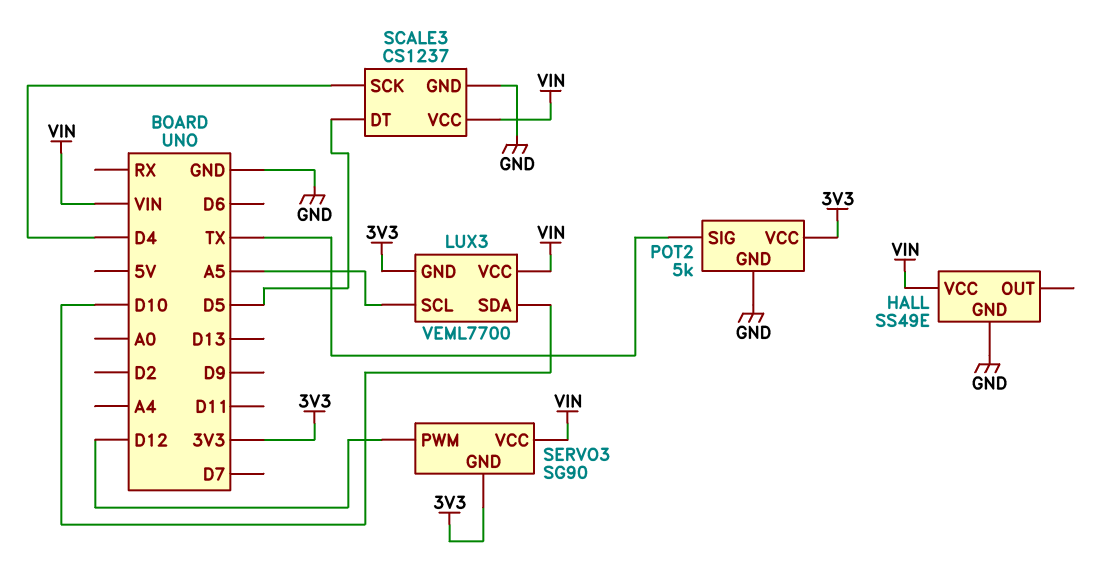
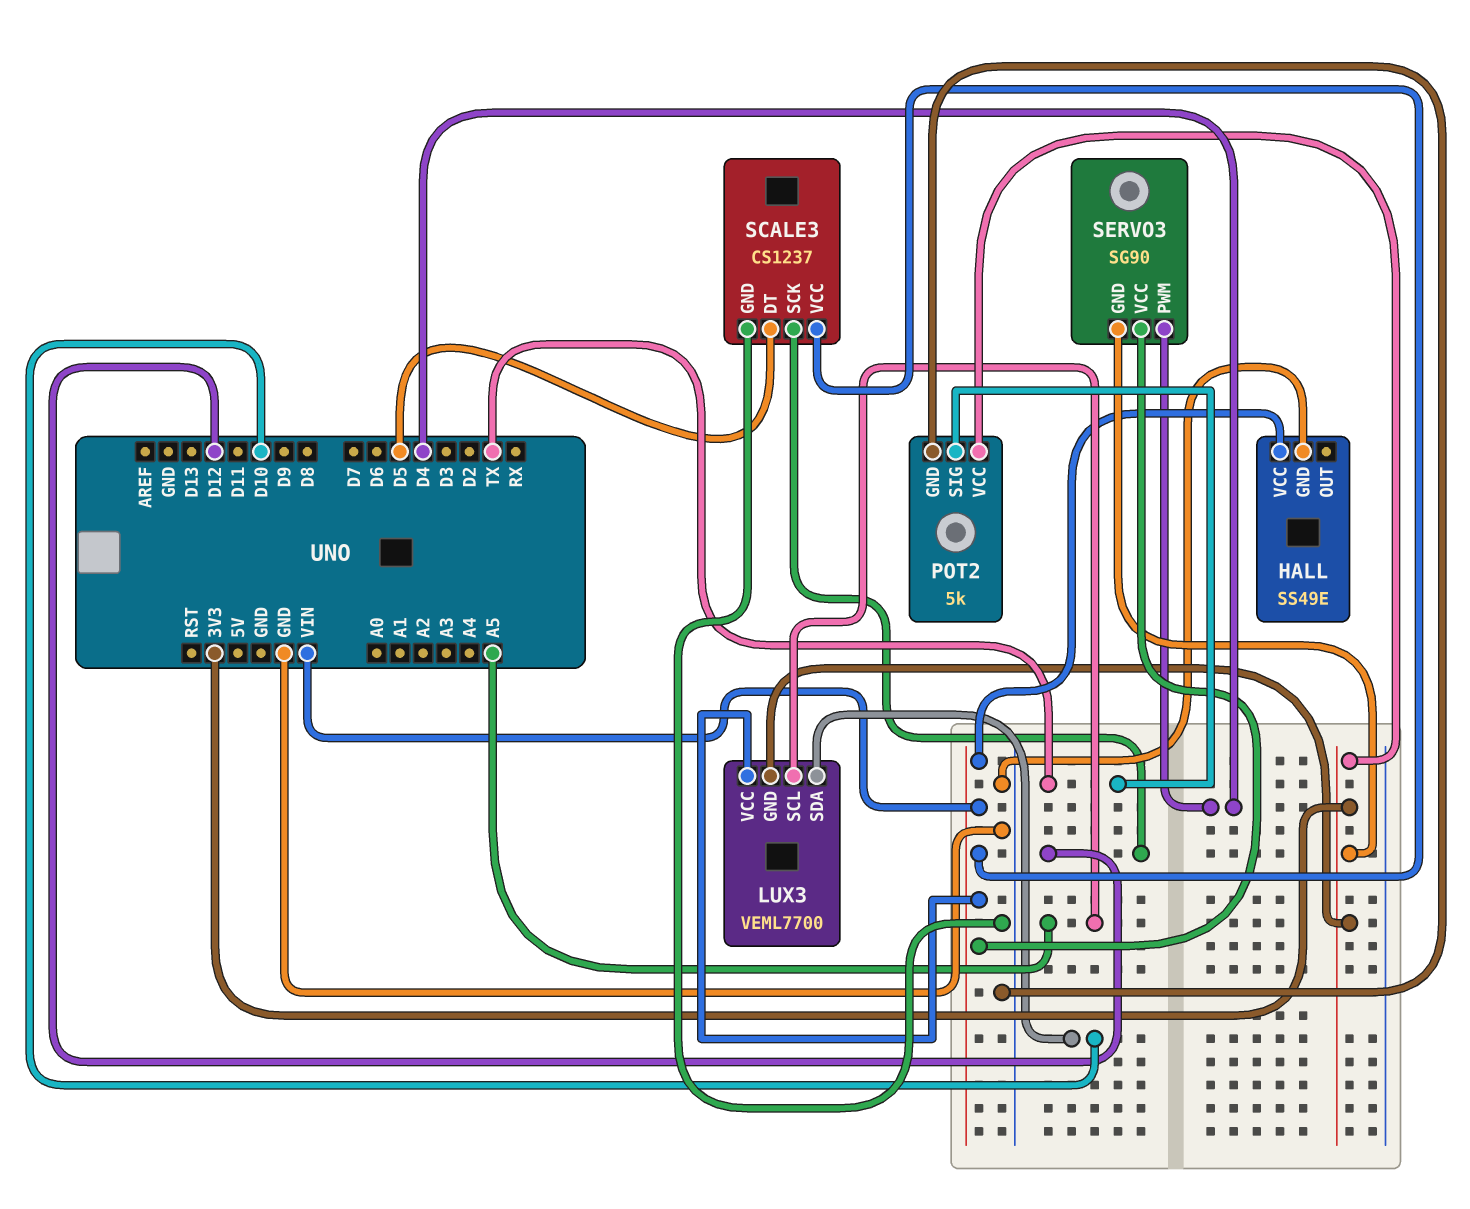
SCALE3 pin SCK: D4 -> D12
SERVO3 pin PWM: D12 -> D4

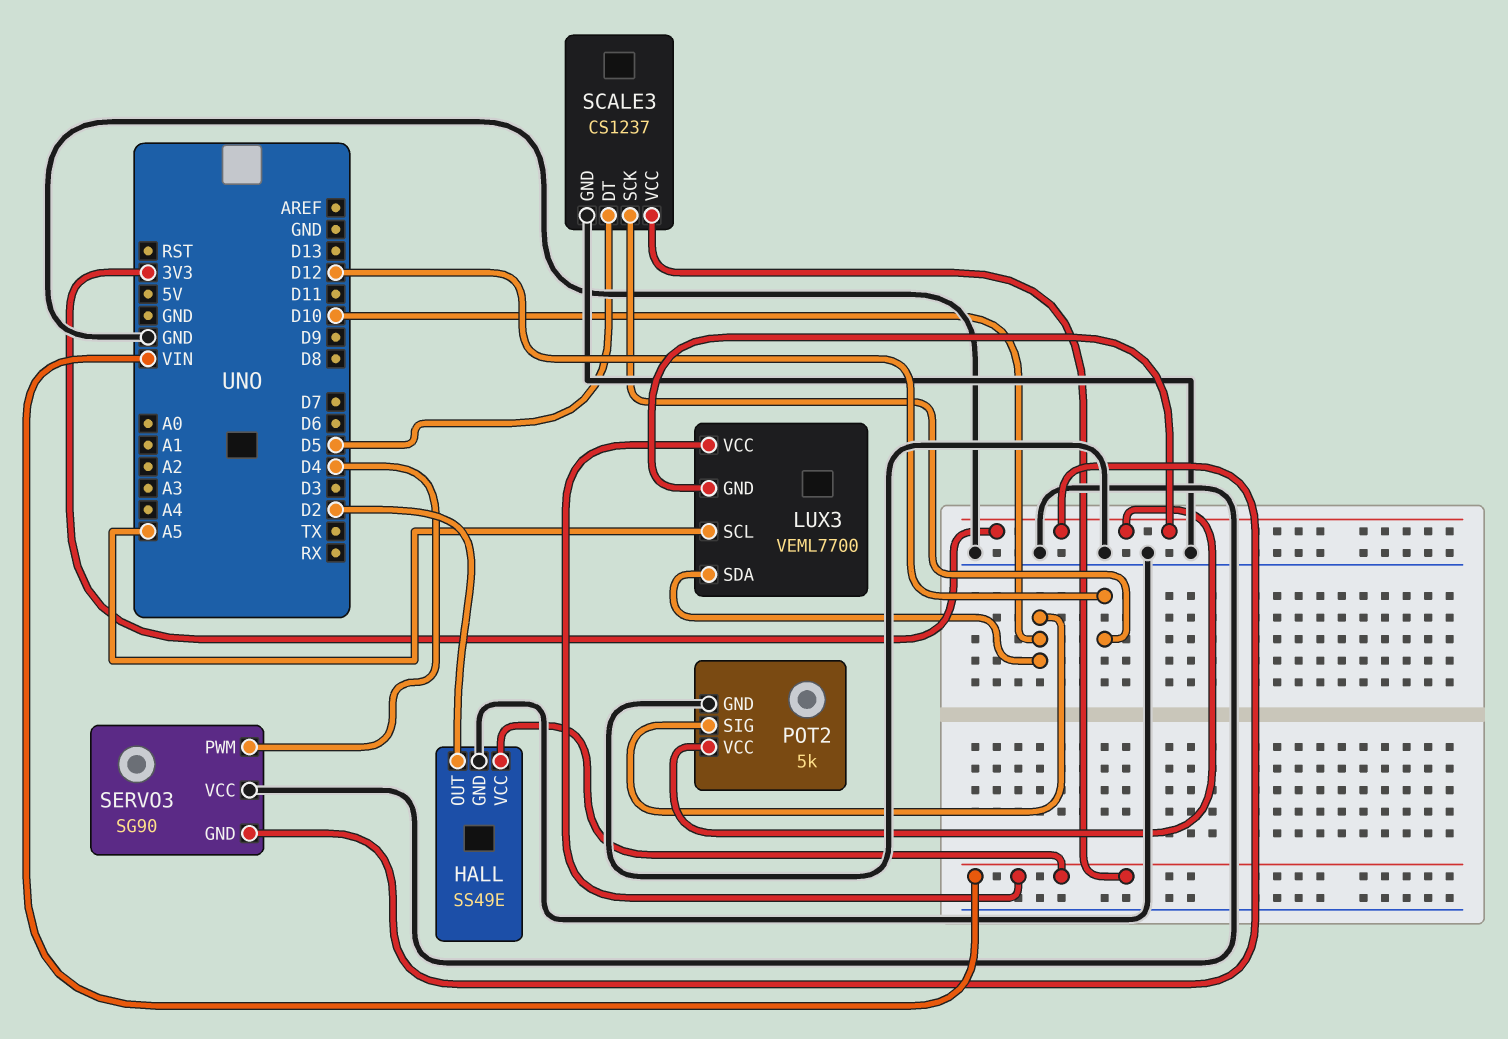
HALL pin OUT: none -> D2
POT2 pin SIG: TX -> D10
SERVO3 pin VCC: VIN -> GND

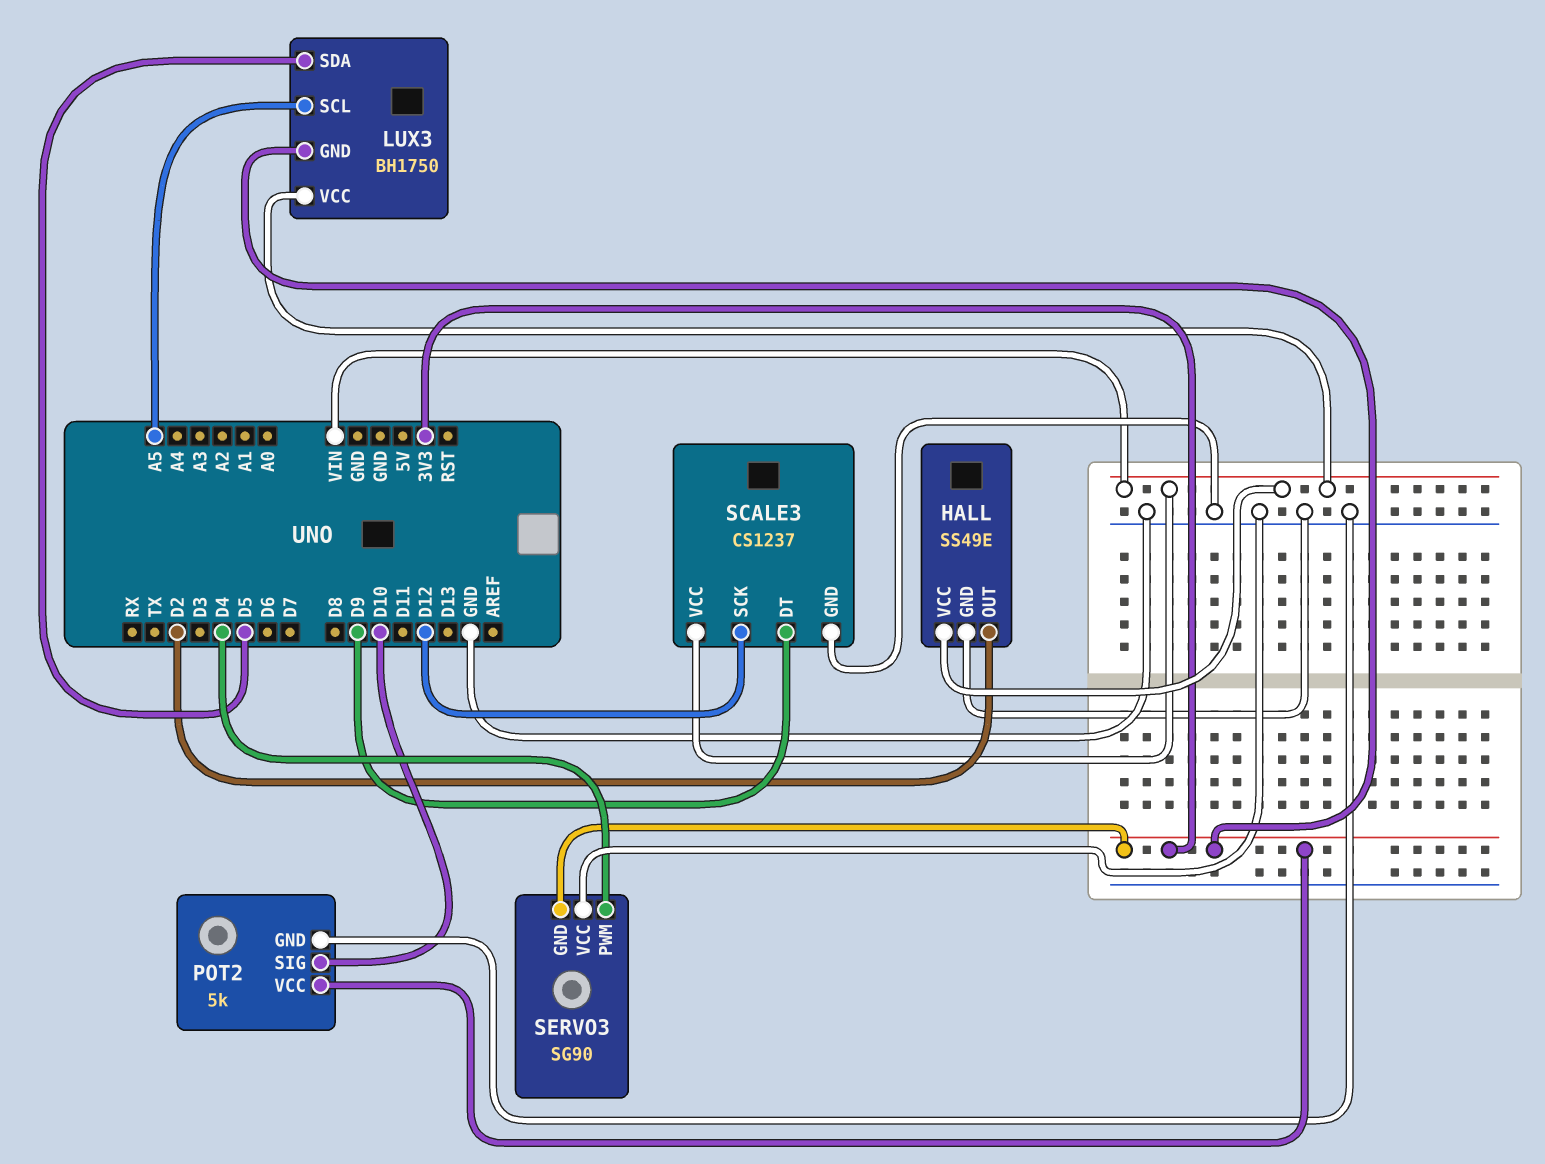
LUX3: VEML7700 -> BH1750
LUX3 pin SDA: D10 -> D5
SCALE3 pin DT: D5 -> D9

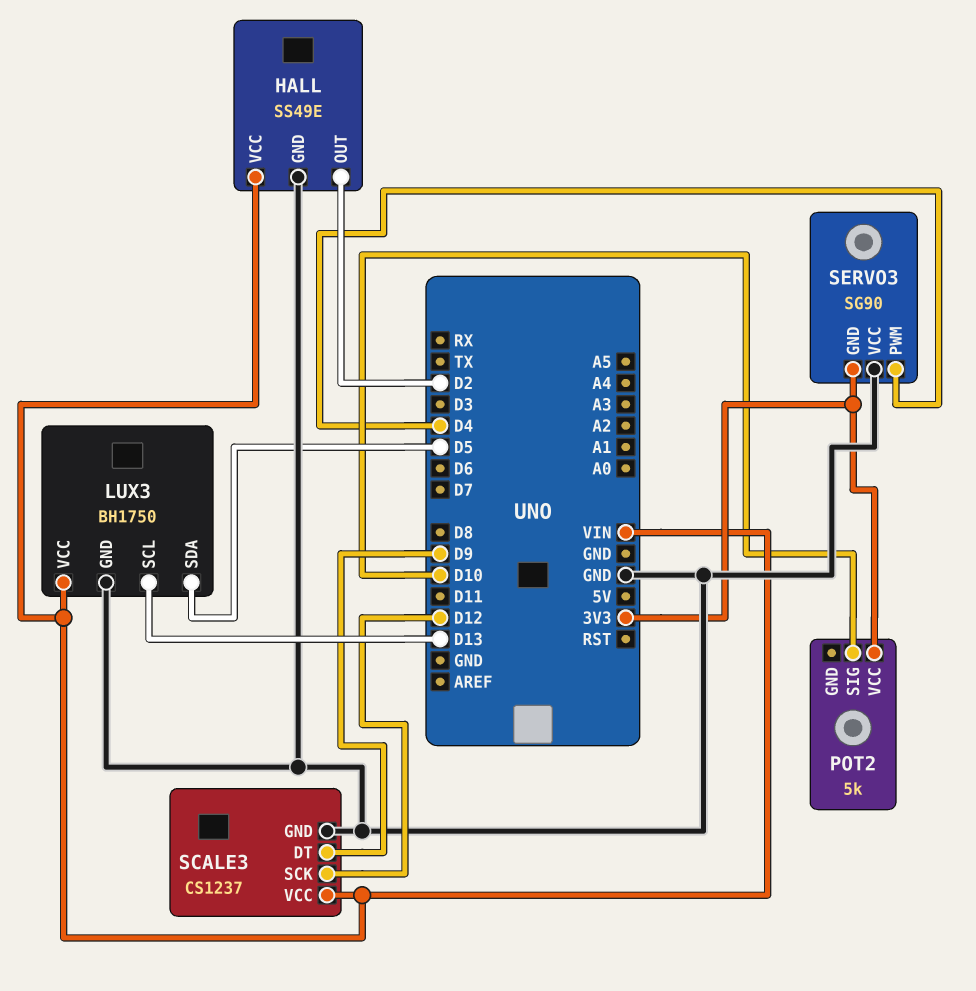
LUX3 pin GND: 3V3 -> GND
LUX3 pin SCL: A5 -> D13
POT2 pin GND: GND -> none

